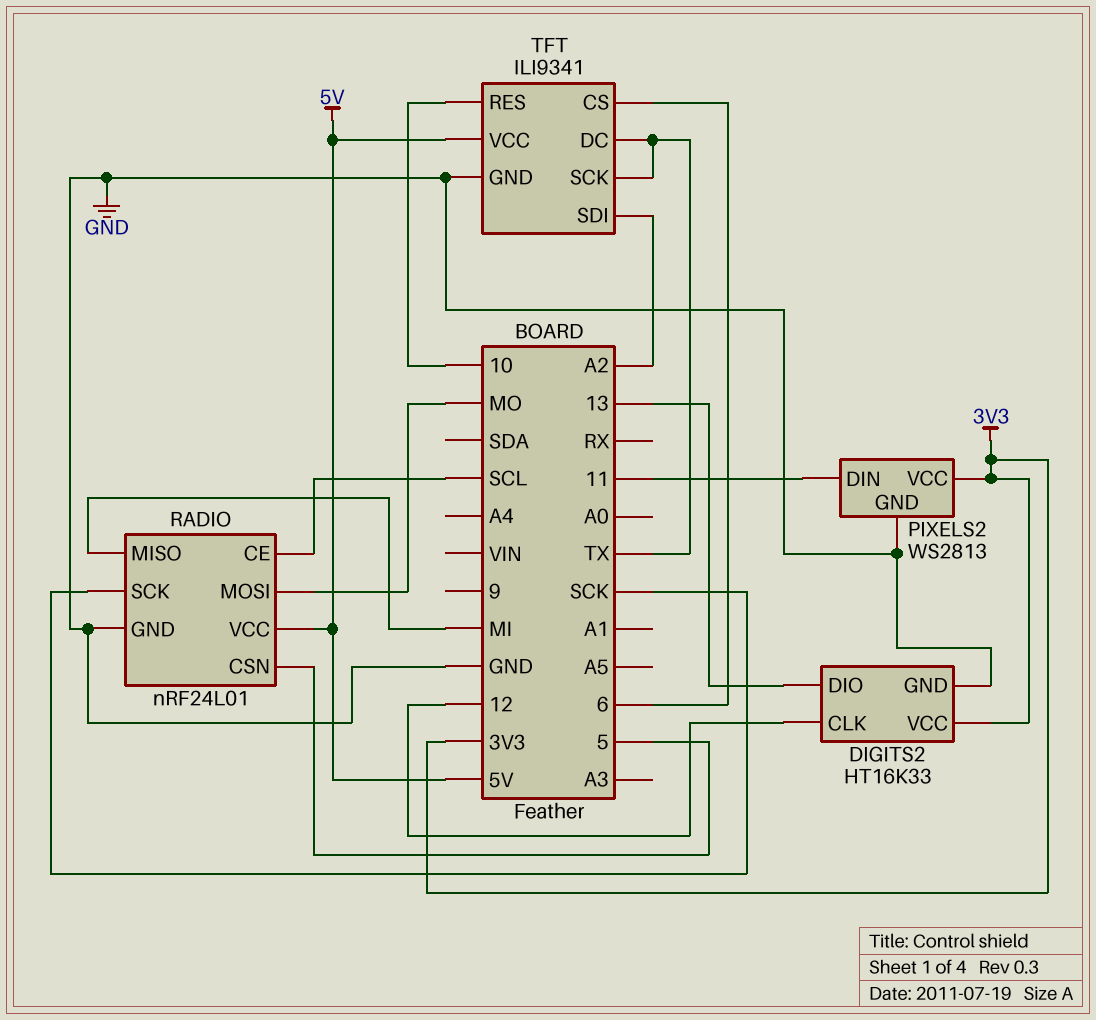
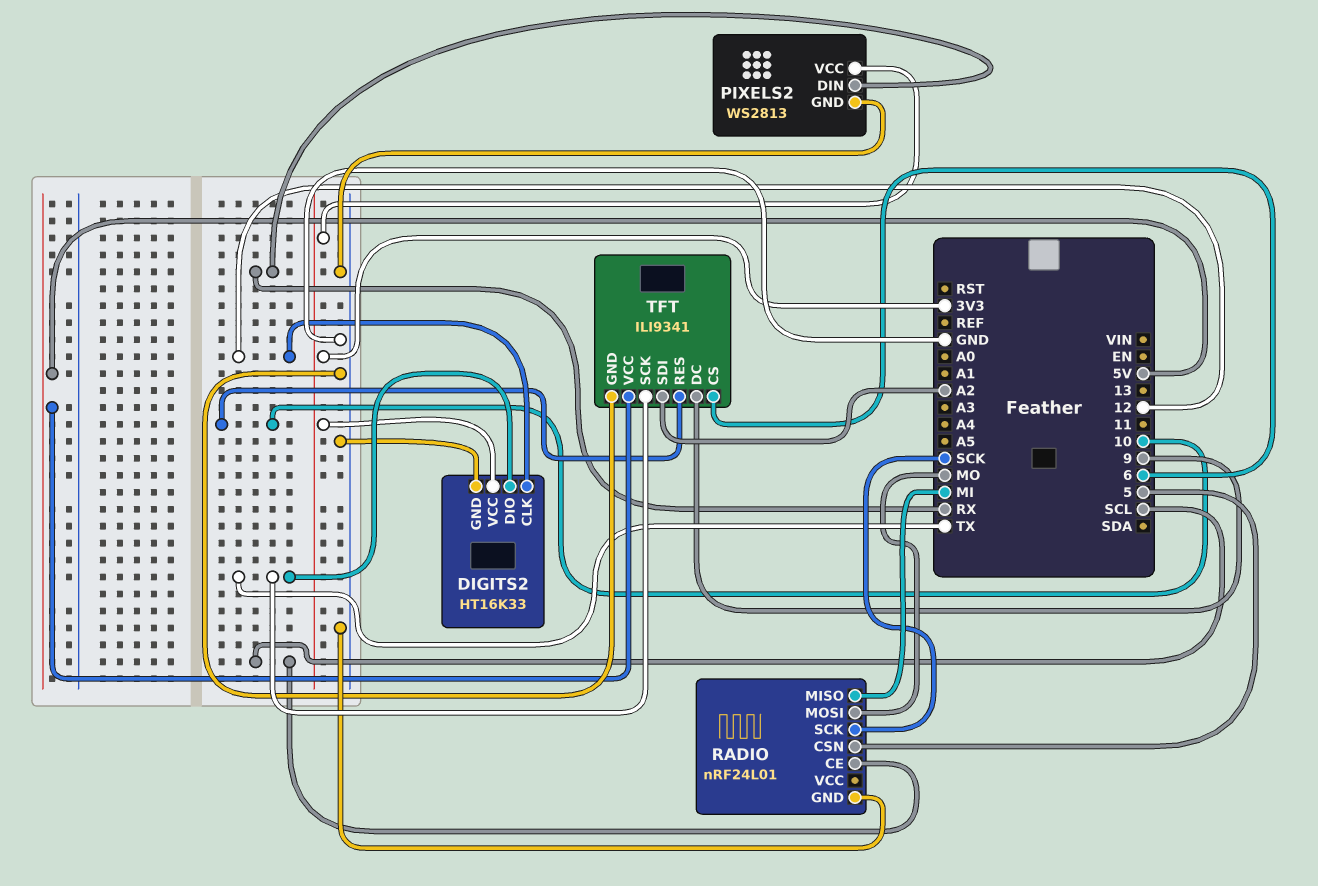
DIGITS2 pin DIO: 13 -> TX
PIXELS2 pin DIN: 11 -> RX
RADIO pin VCC: 5V -> none
TFT pin DC: TX -> 9

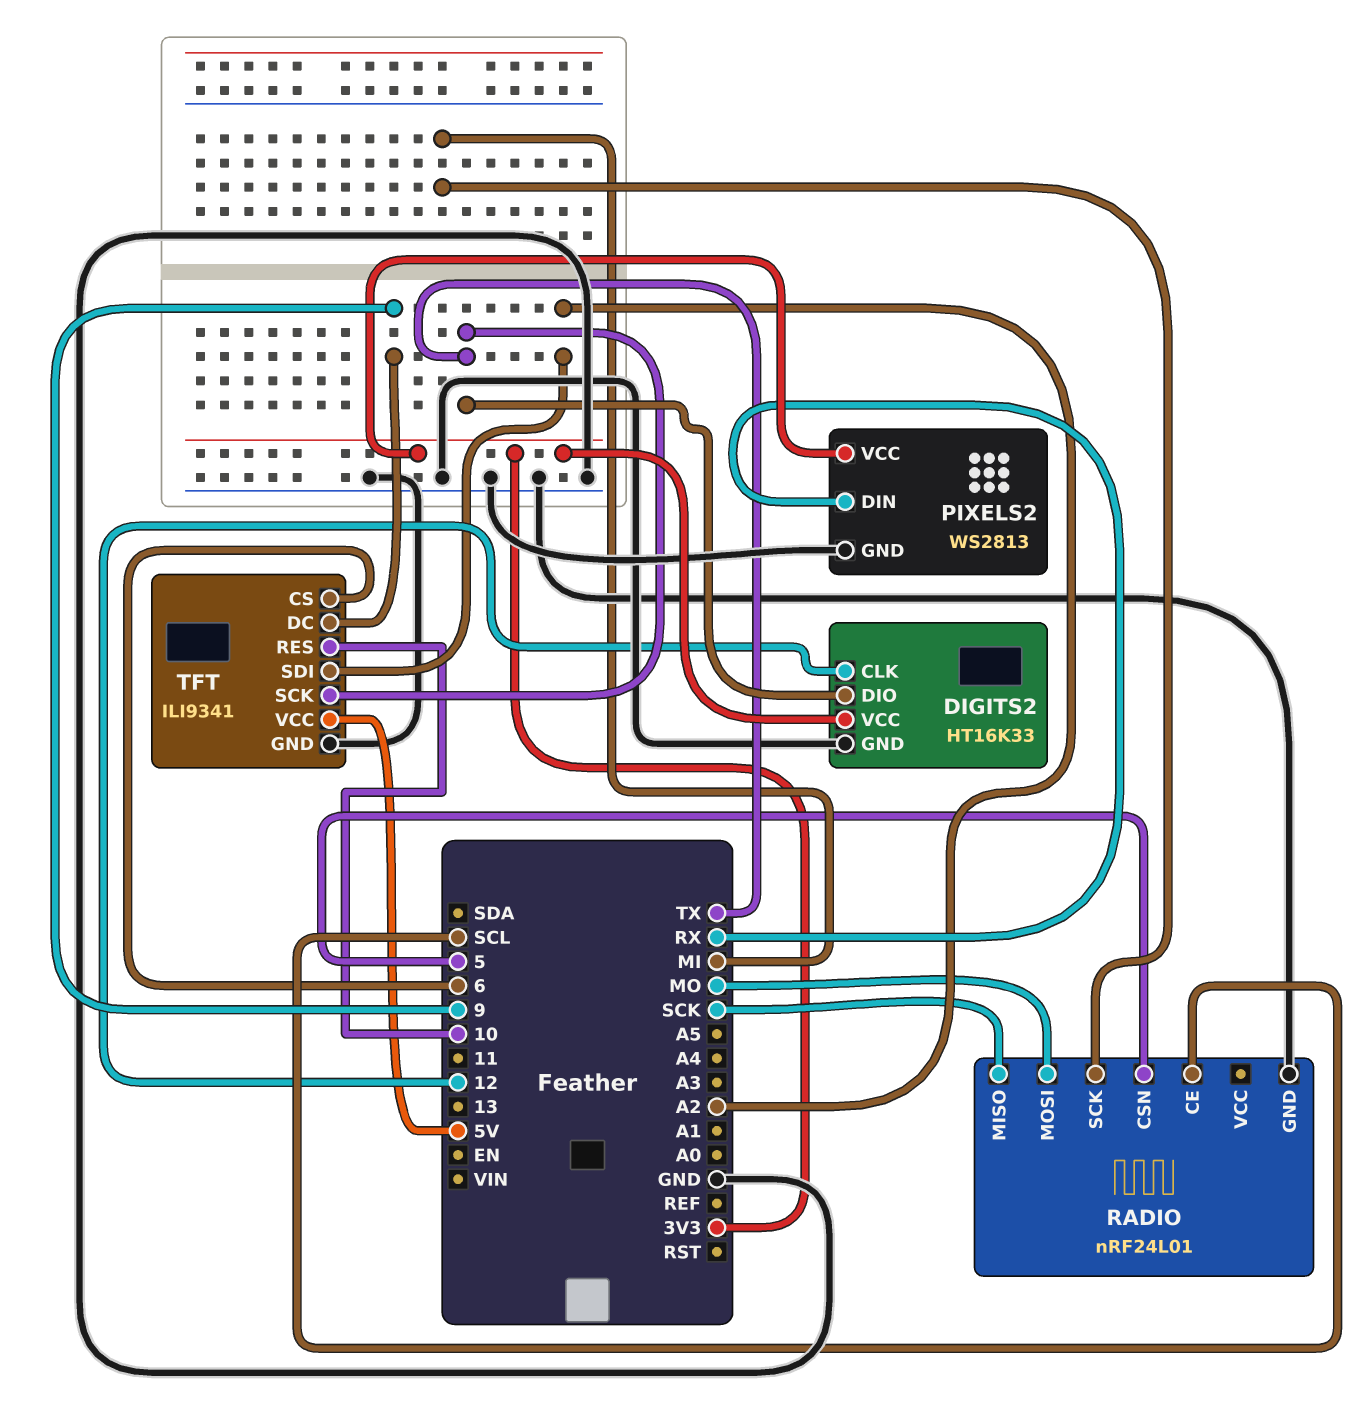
RADIO pin MISO: MI -> SCK
RADIO pin SCK: SCK -> MI

